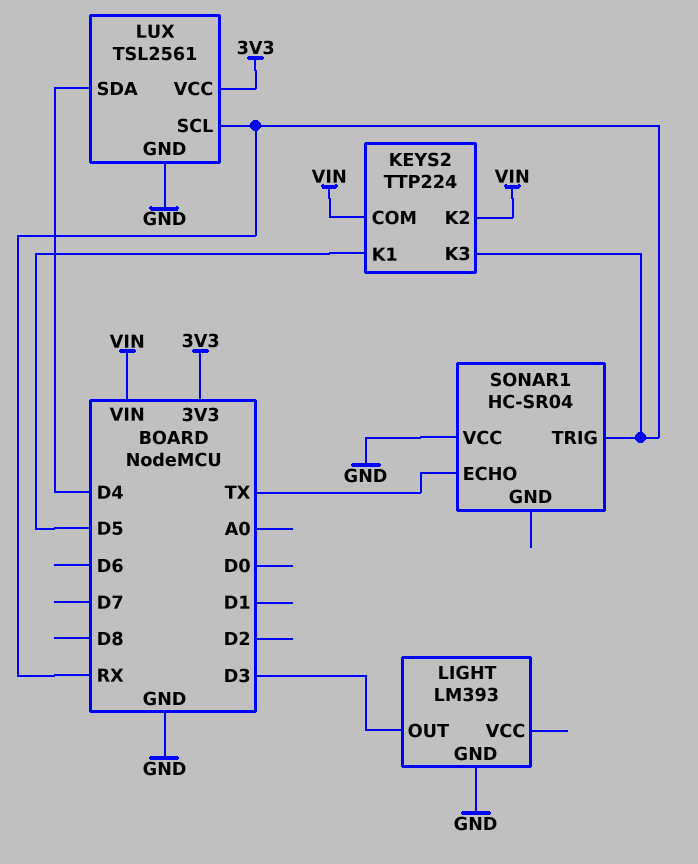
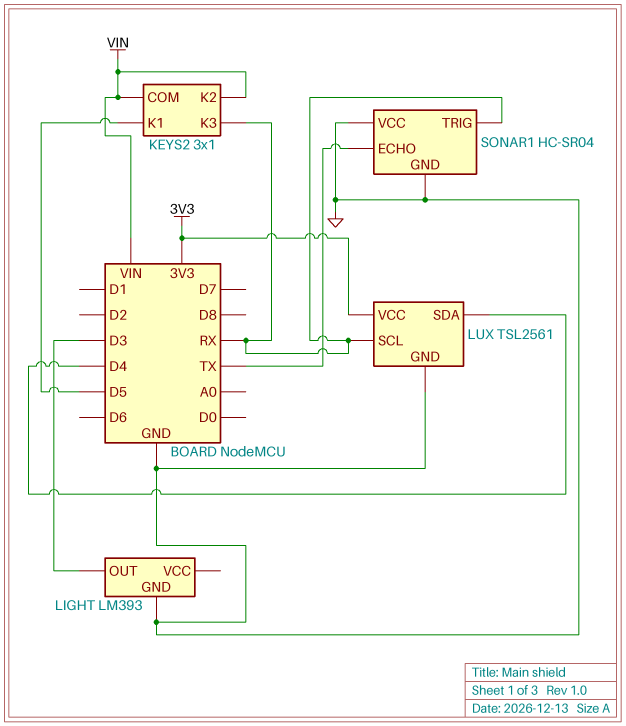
KEYS2: TTP224 -> 3x1
SONAR1 pin GND: none -> GND

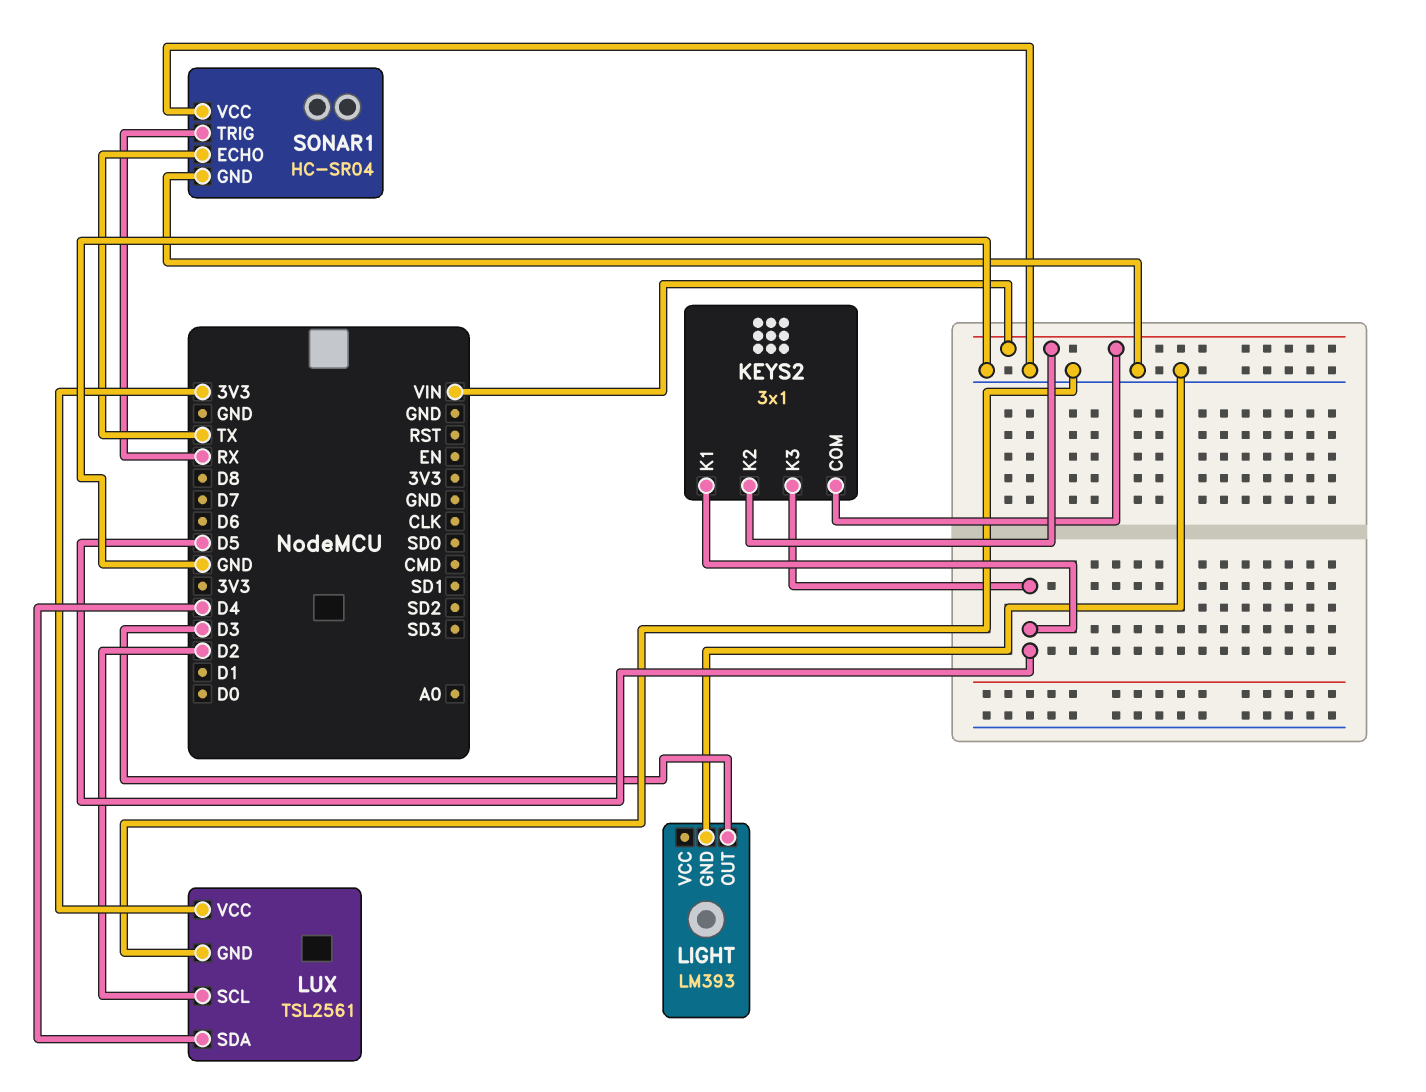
KEYS2 pin K3: RX -> D5
LUX pin SCL: RX -> D2

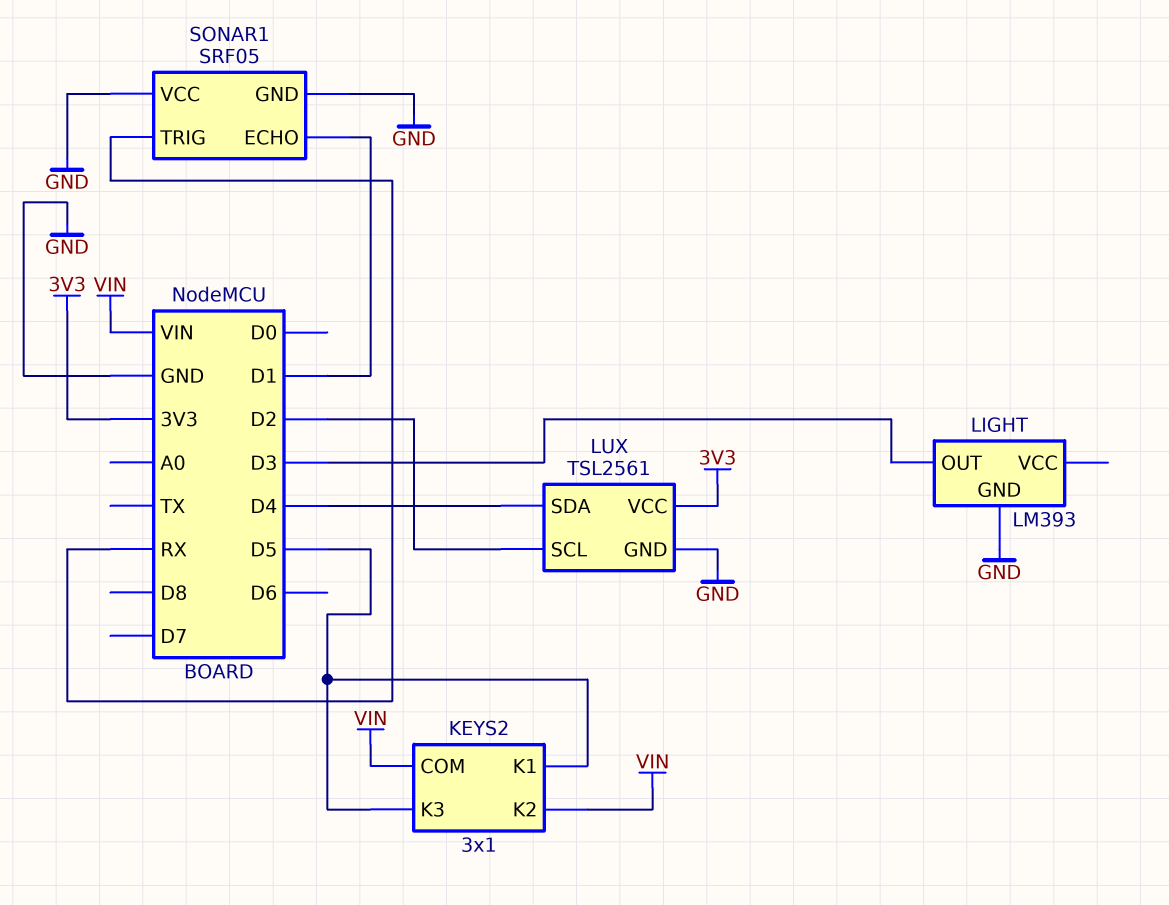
SONAR1: HC-SR04 -> SRF05
SONAR1 pin ECHO: TX -> D1

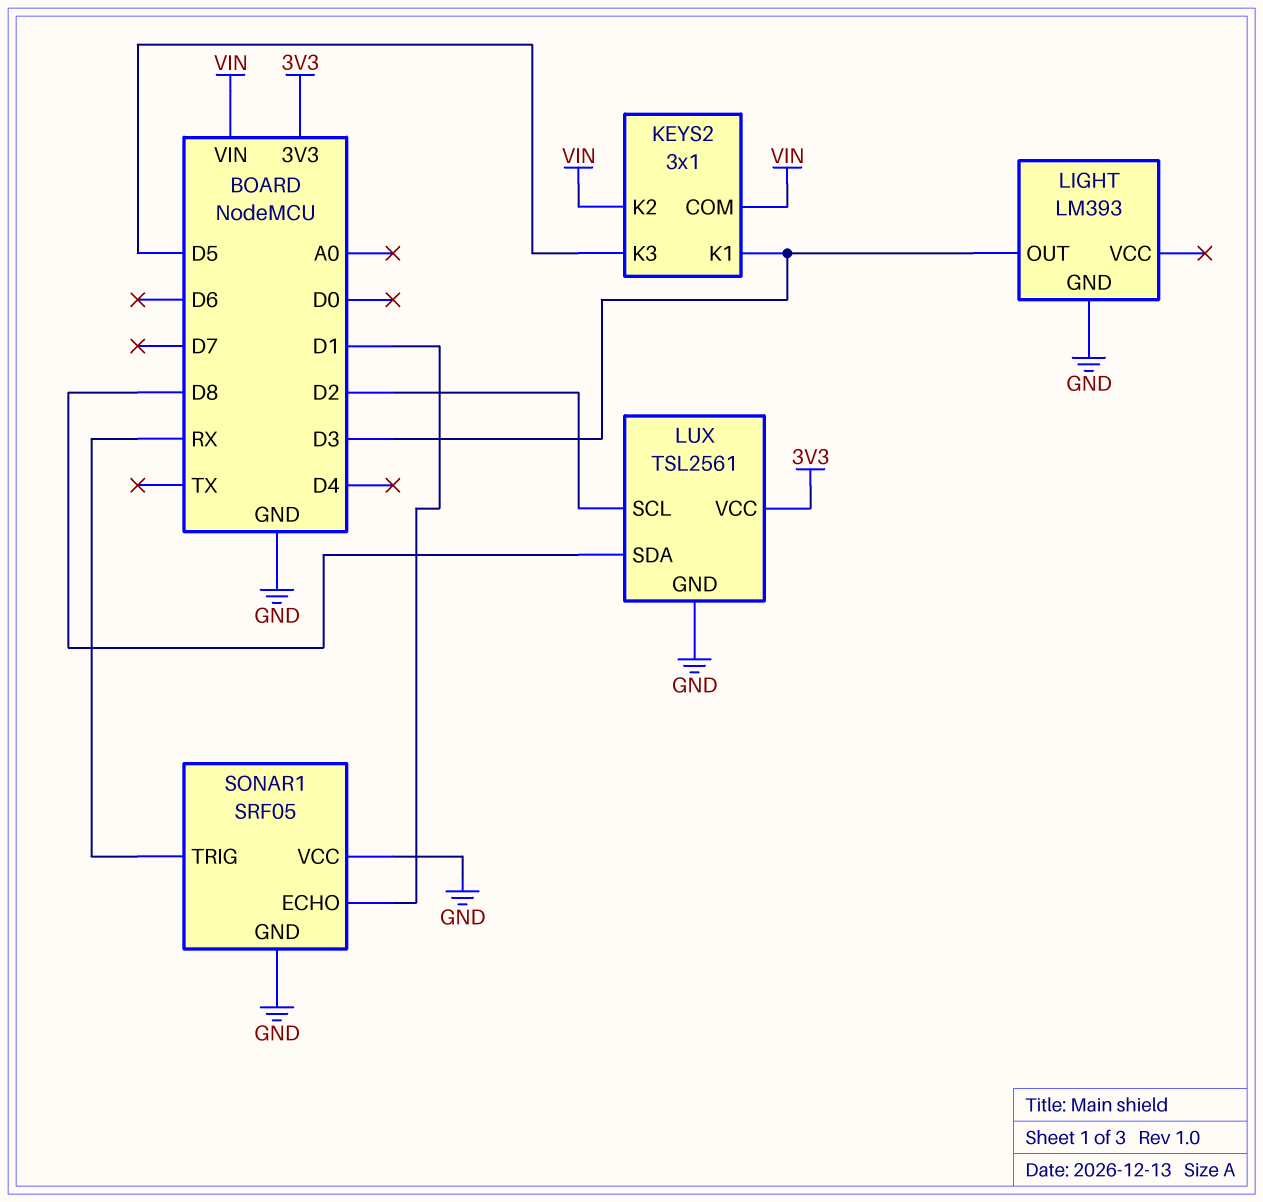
KEYS2 pin K1: D5 -> D3
LUX pin SDA: D4 -> D8

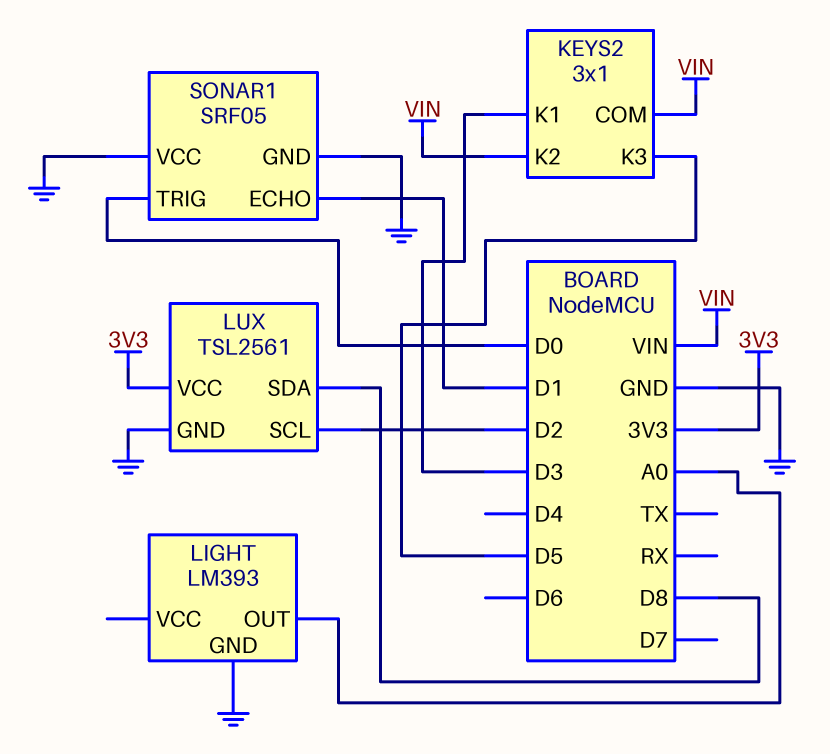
LIGHT pin OUT: D3 -> A0
SONAR1 pin TRIG: RX -> D0

